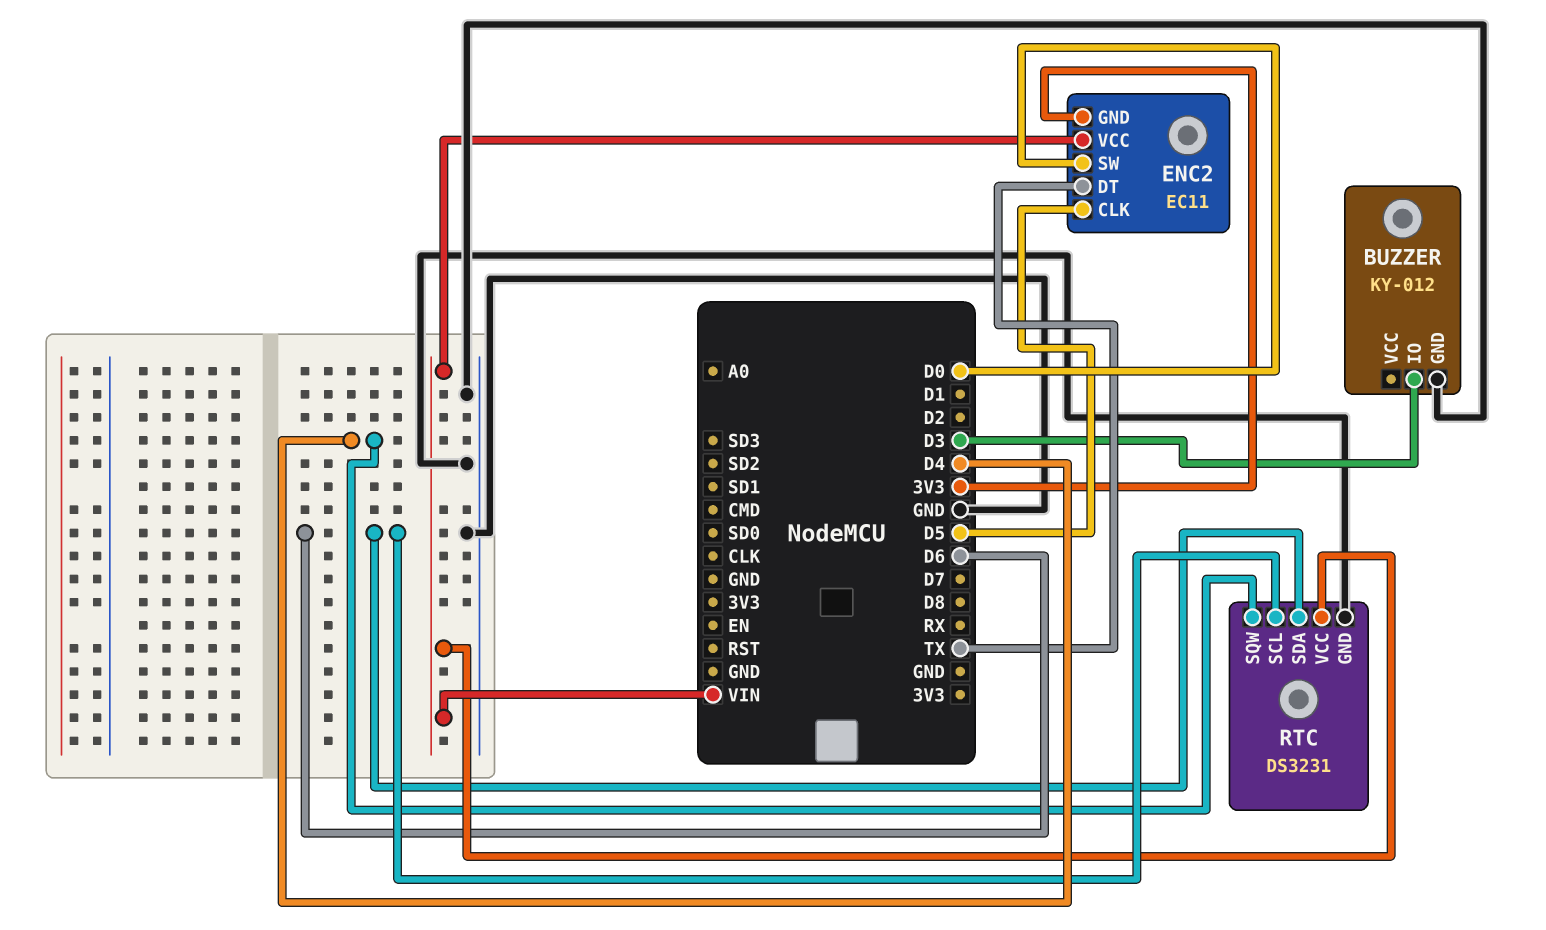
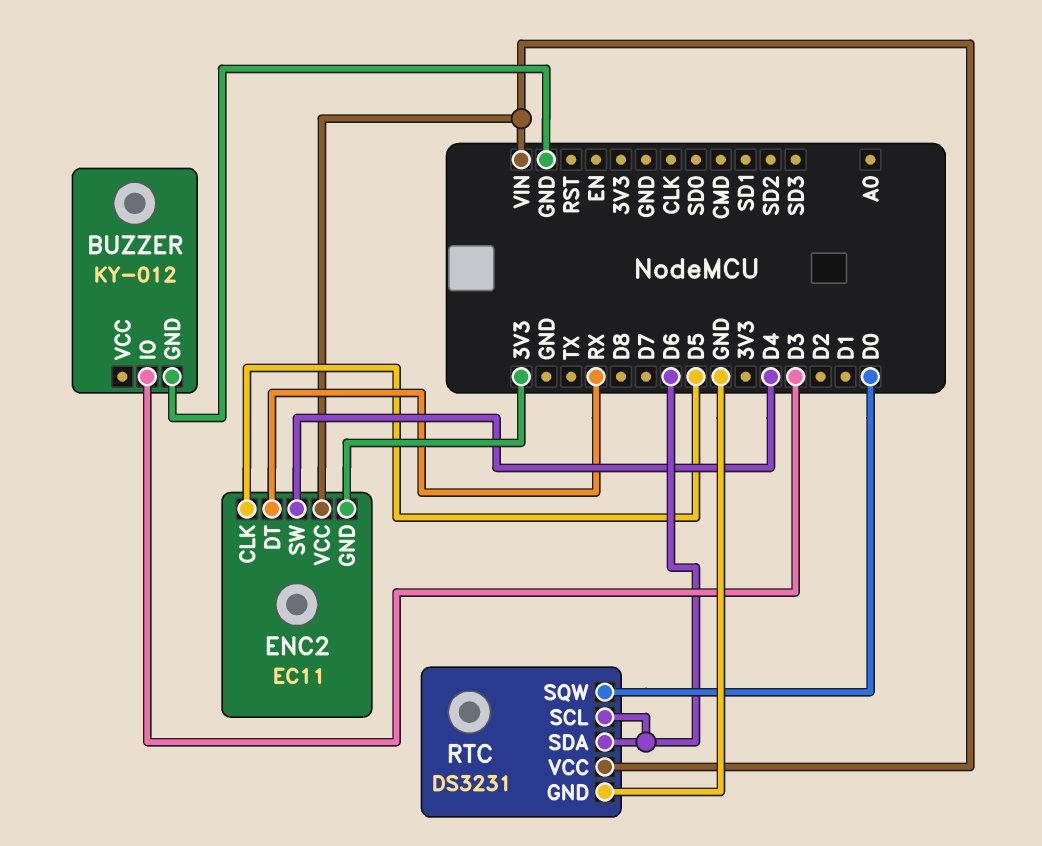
ENC2 pin DT: TX -> RX
ENC2 pin SW: D0 -> D4
RTC pin SQW: D4 -> D0

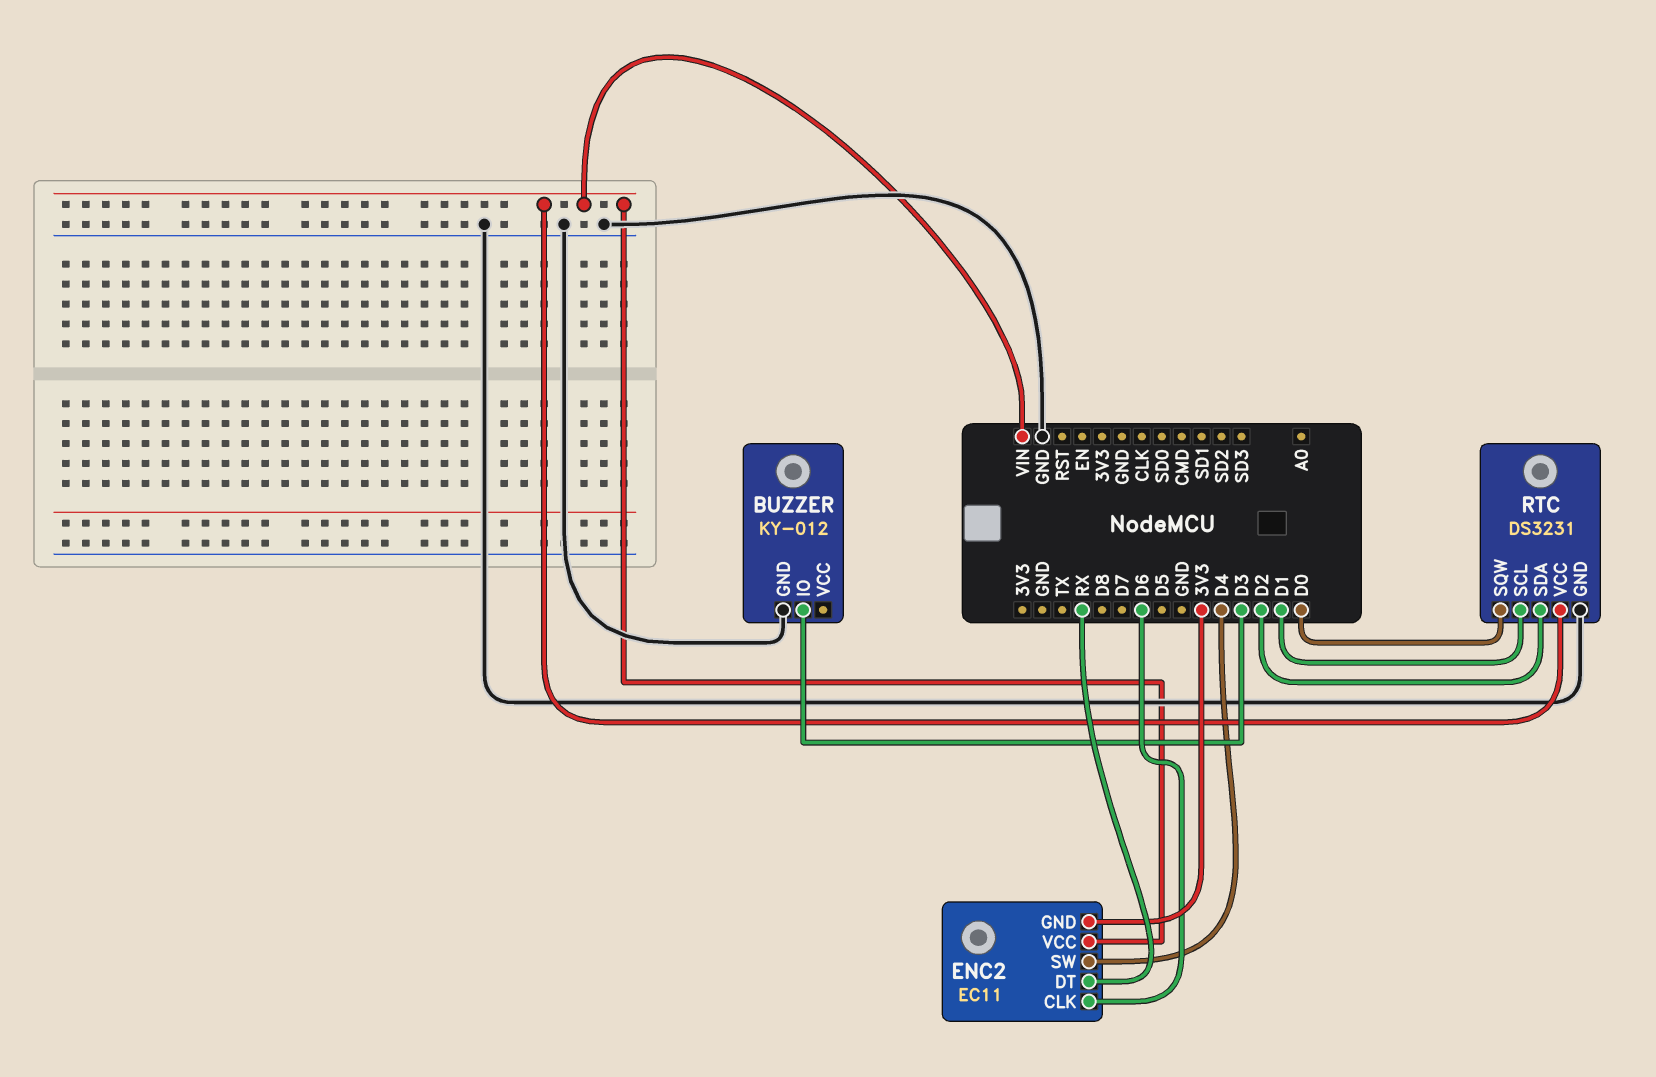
ENC2 pin CLK: D5 -> D6
RTC pin SCL: D6 -> D1
RTC pin SDA: D6 -> D2

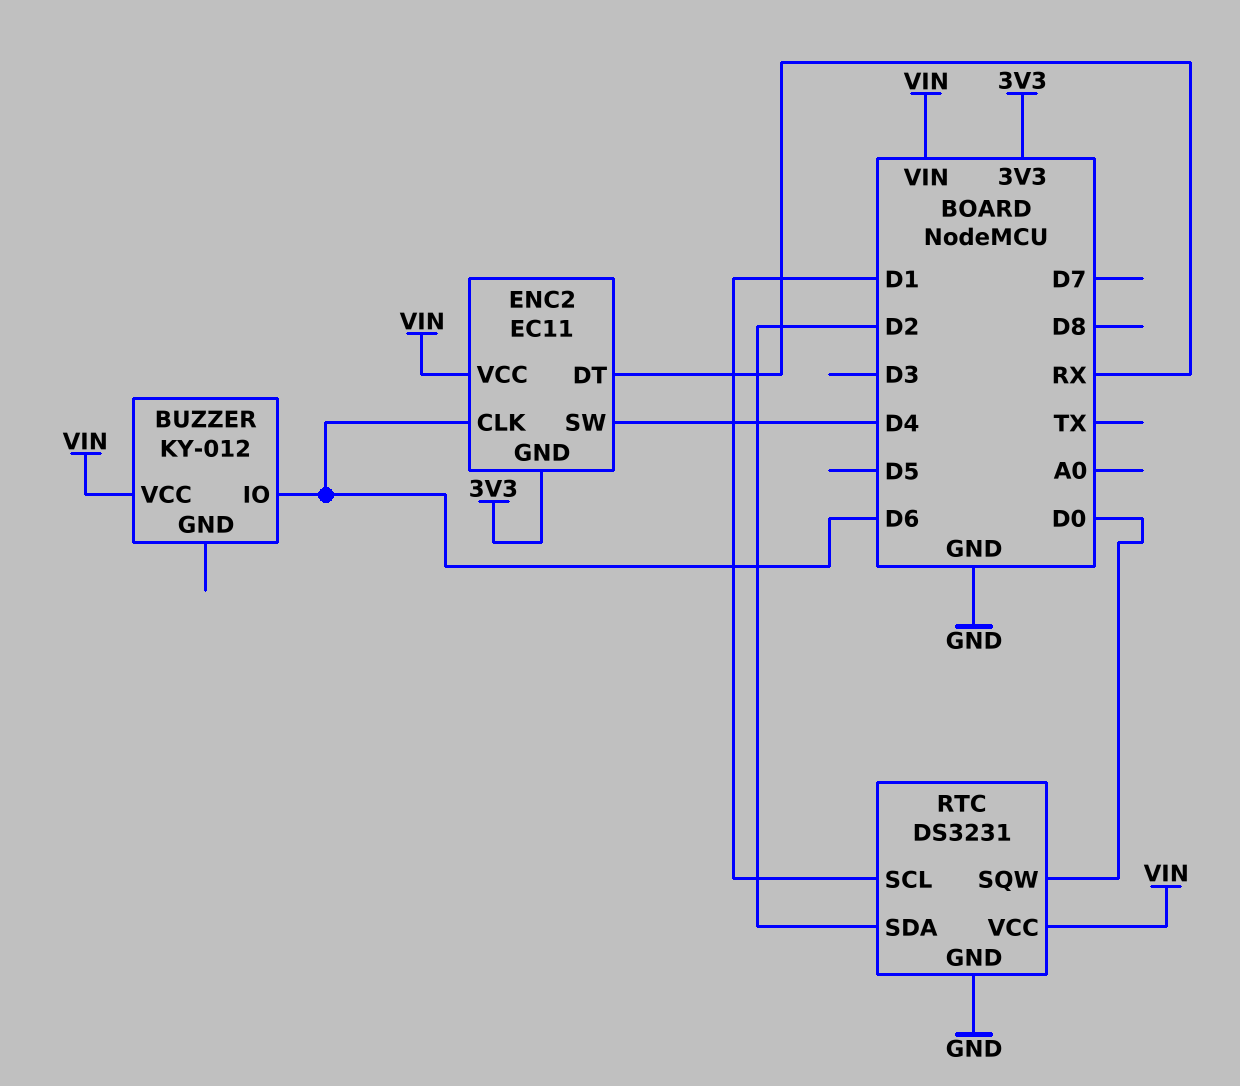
BUZZER pin GND: GND -> none
BUZZER pin IO: D3 -> D6
BUZZER pin VCC: none -> VIN

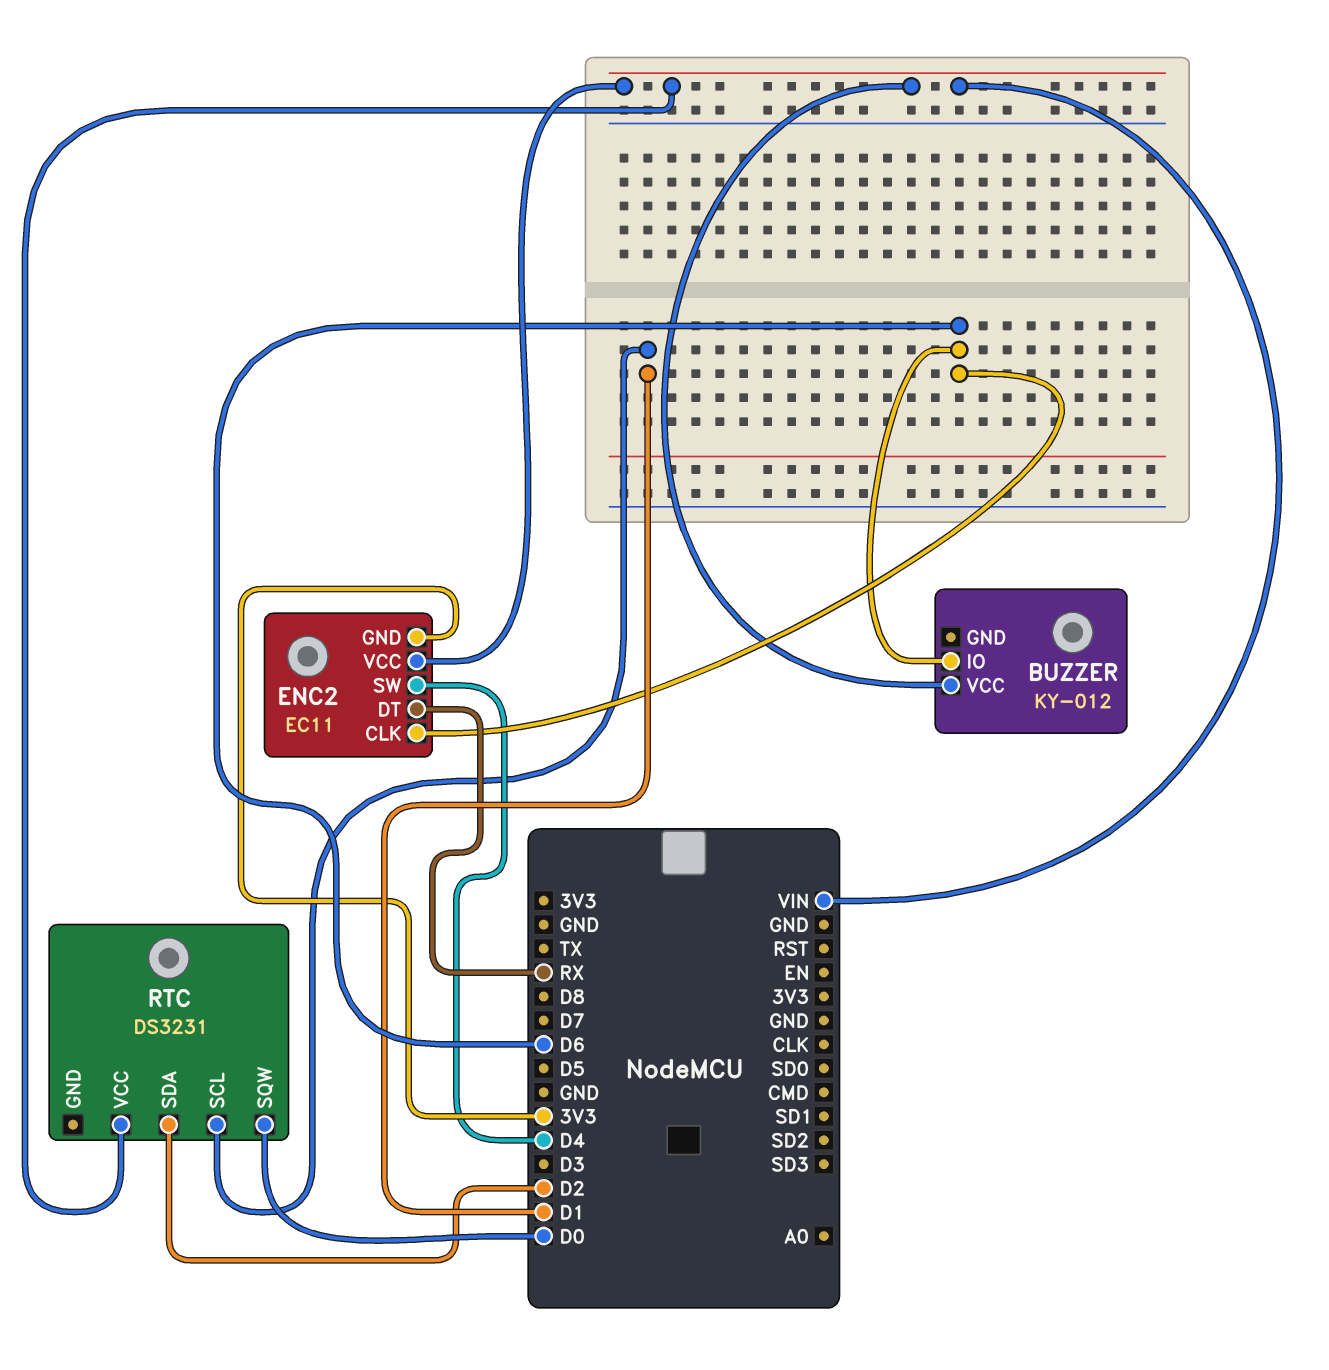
RTC pin GND: GND -> none

